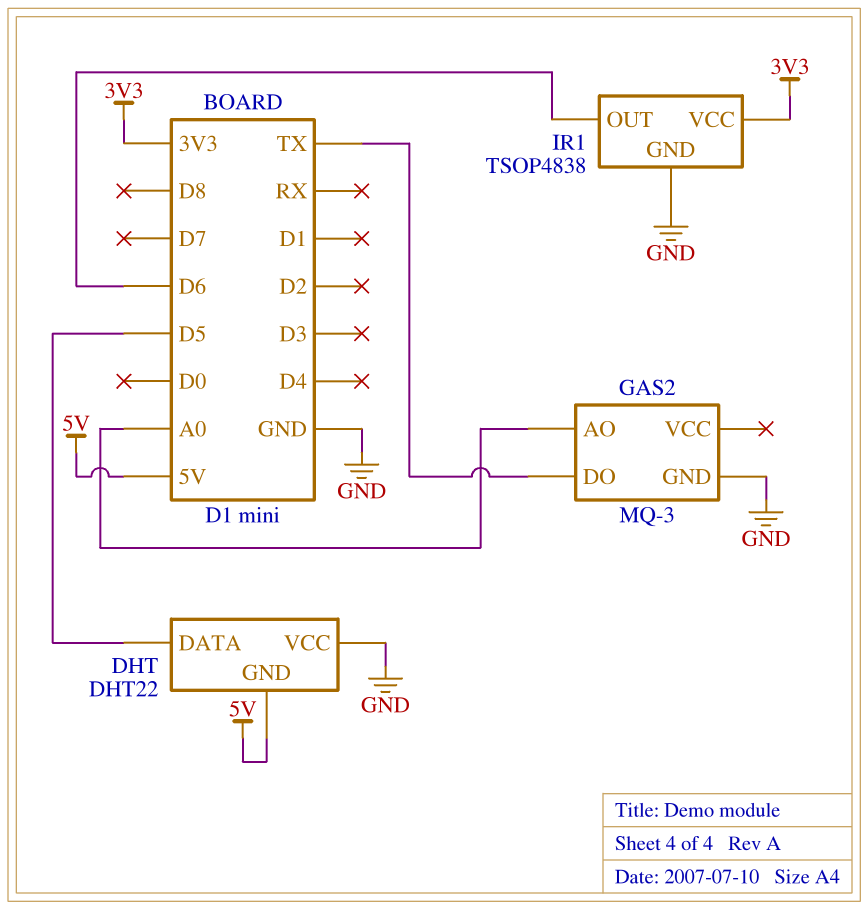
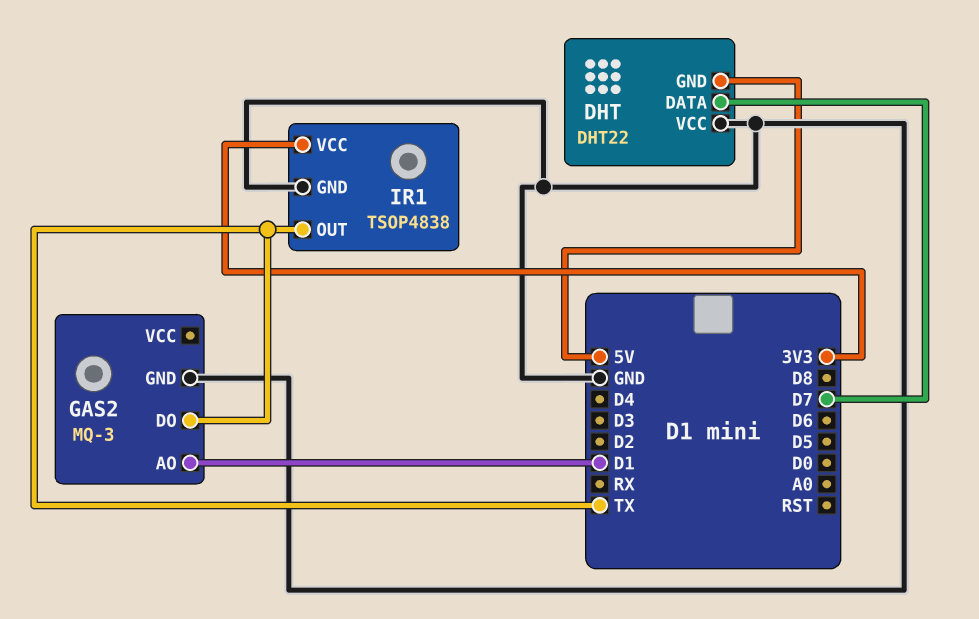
DHT pin DATA: D5 -> D7
GAS2 pin AO: A0 -> D1
IR1 pin OUT: D6 -> TX

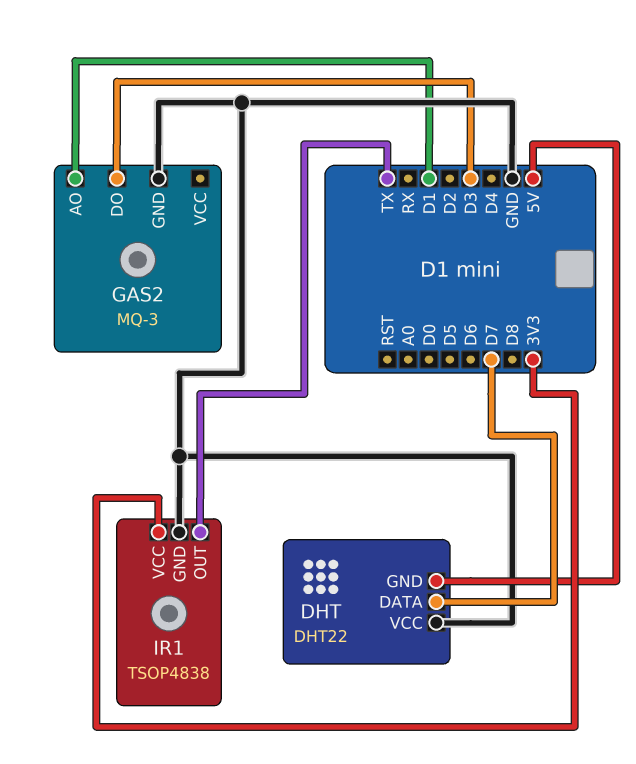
GAS2 pin DO: TX -> D3

